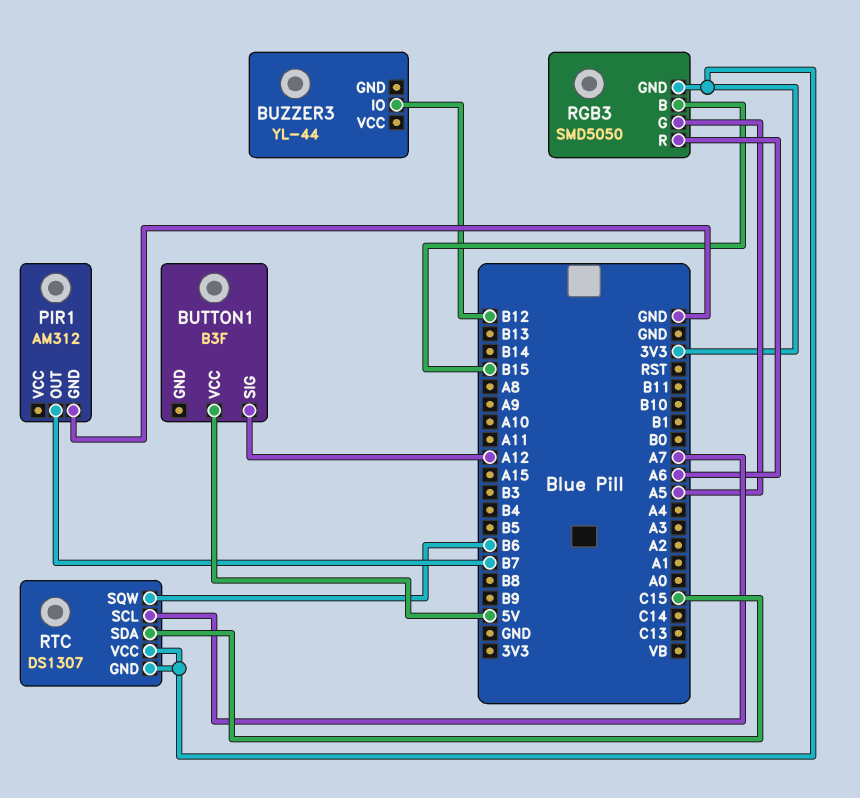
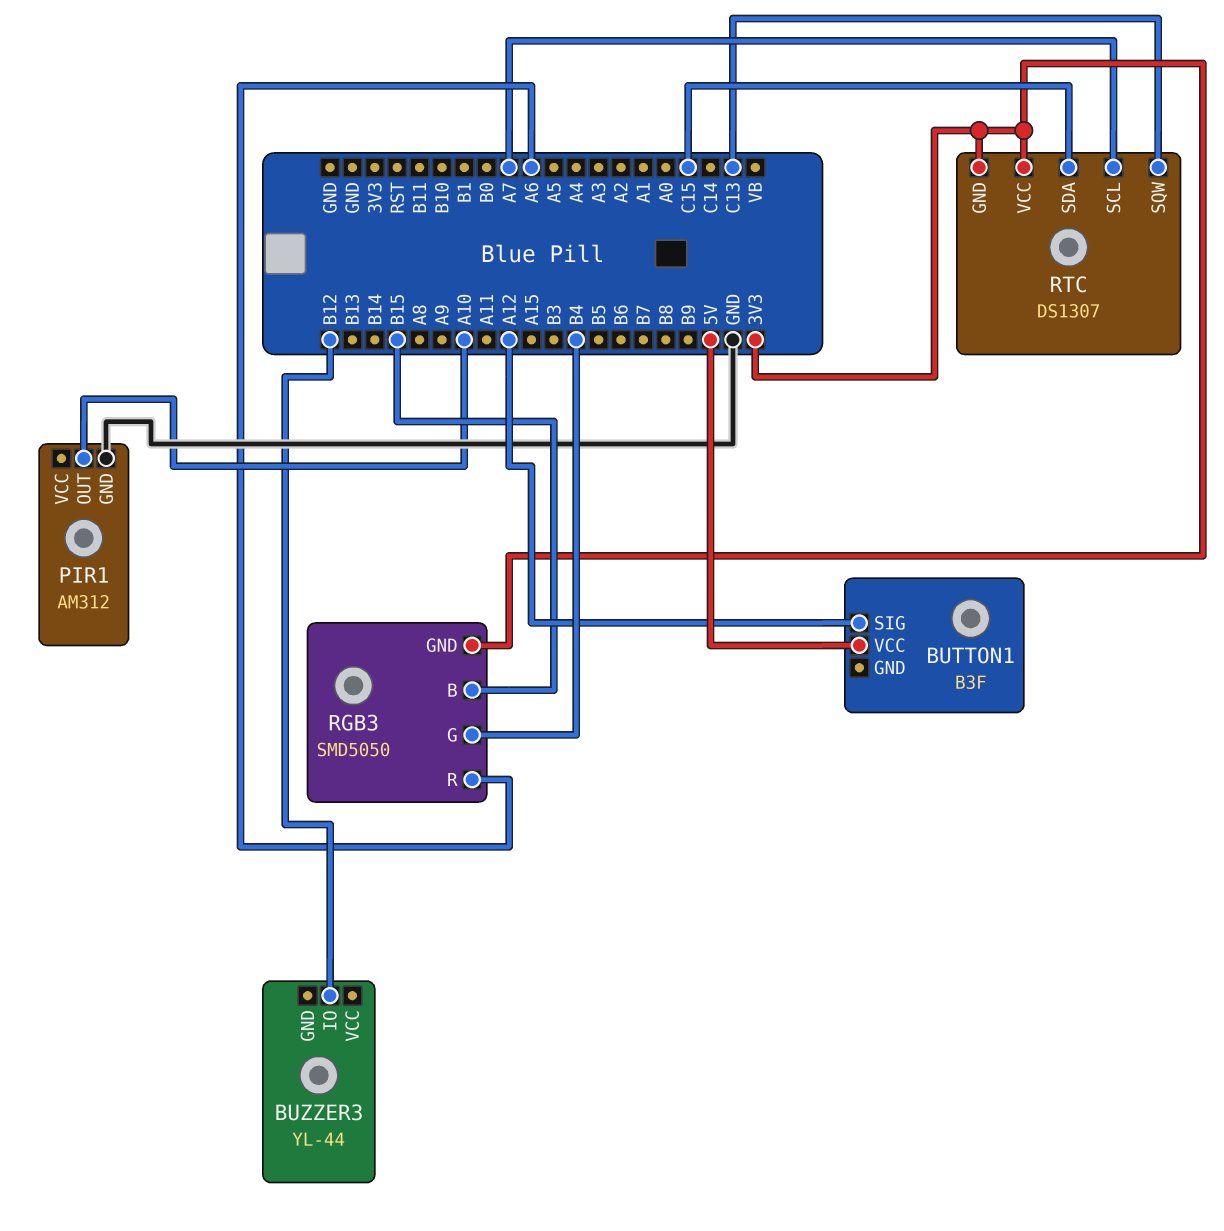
PIR1 pin OUT: B7 -> A10
RGB3 pin G: A5 -> B4
RTC pin SQW: B6 -> C13

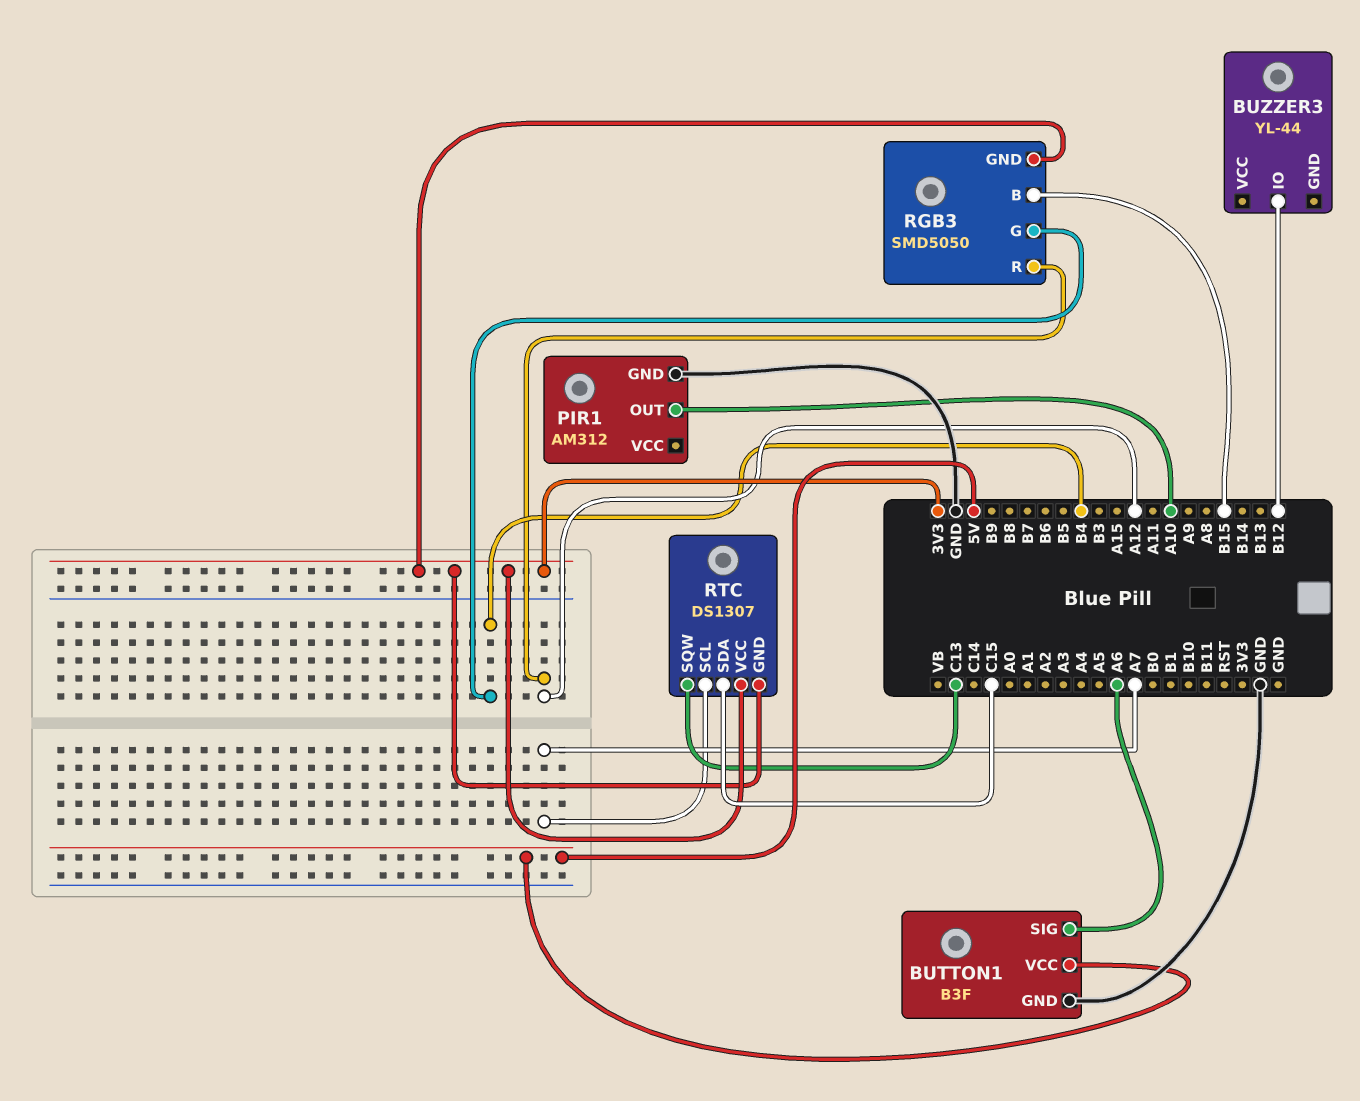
BUTTON1 pin GND: none -> GND
BUTTON1 pin SIG: A12 -> A6
RGB3 pin R: A6 -> A12

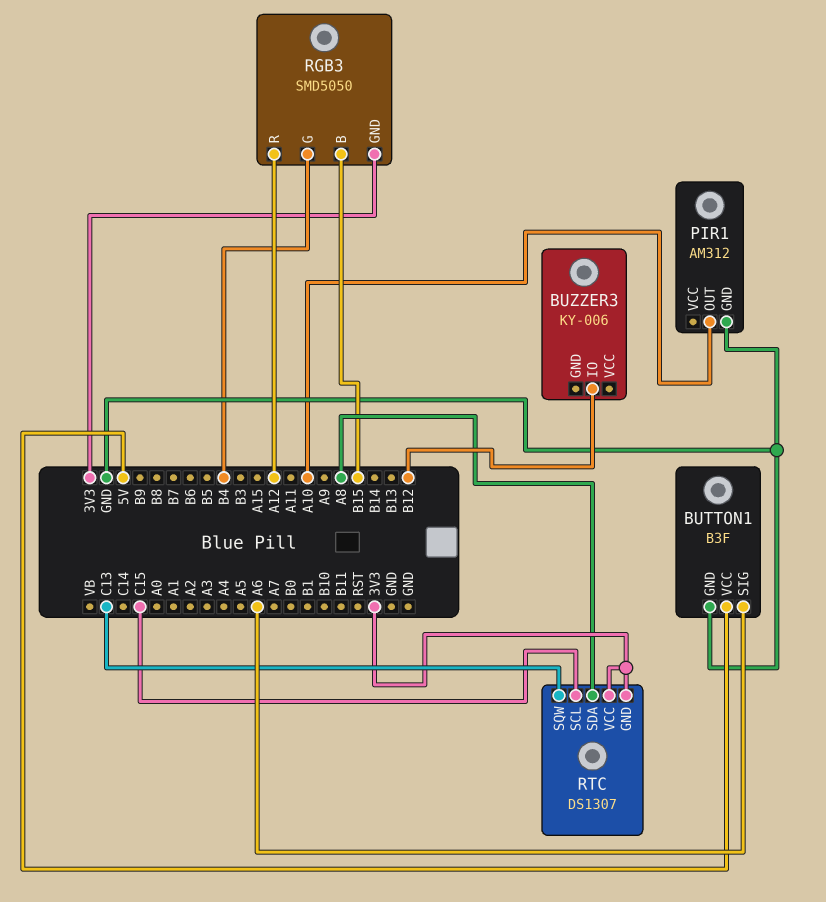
BUZZER3: YL-44 -> KY-006
RTC pin SCL: A7 -> C15
RTC pin SDA: C15 -> A8

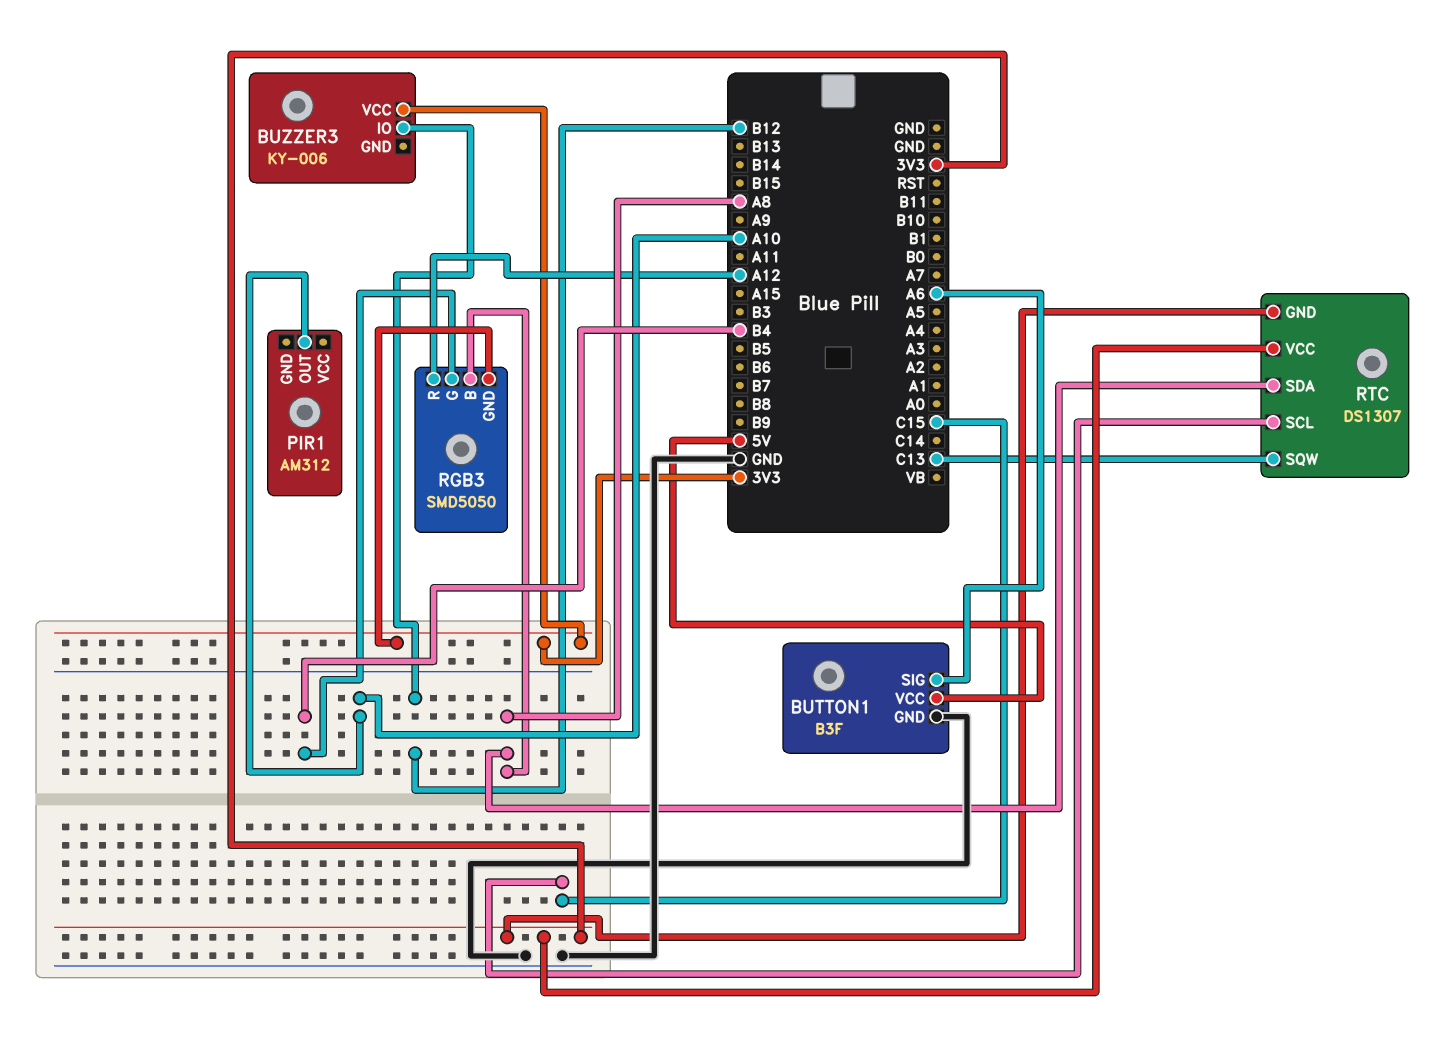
BUZZER3 pin VCC: none -> 3V3
PIR1 pin GND: GND -> none
RGB3 pin B: B15 -> A8

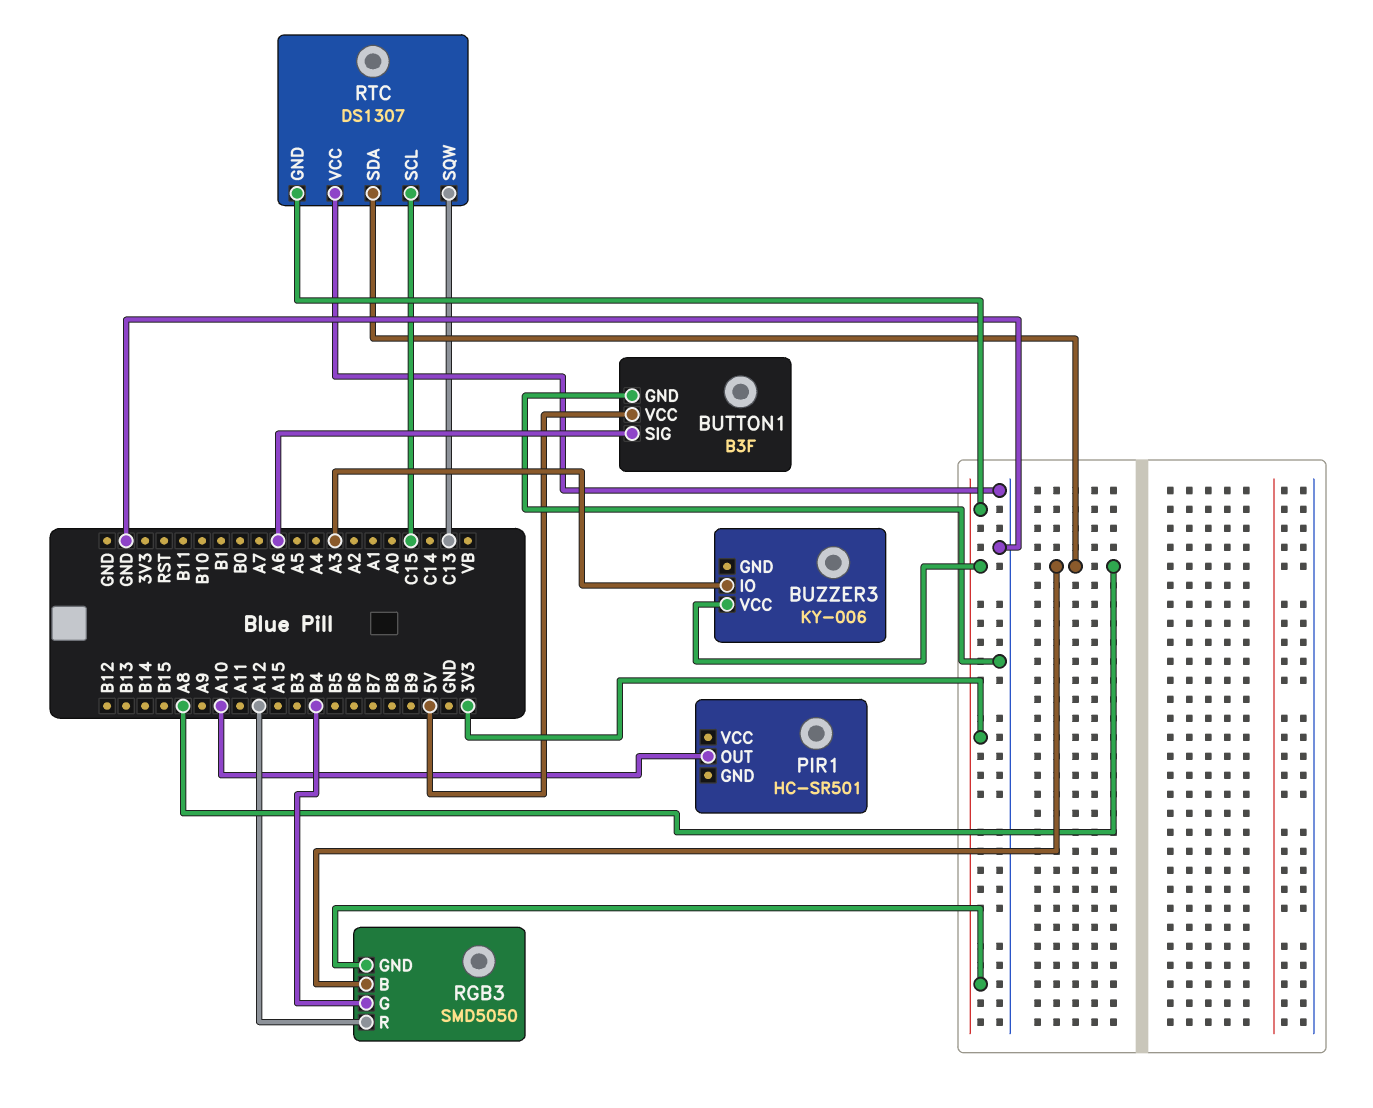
BUZZER3 pin IO: B12 -> A3
PIR1: AM312 -> HC-SR501
RTC pin VCC: 3V3 -> GND

